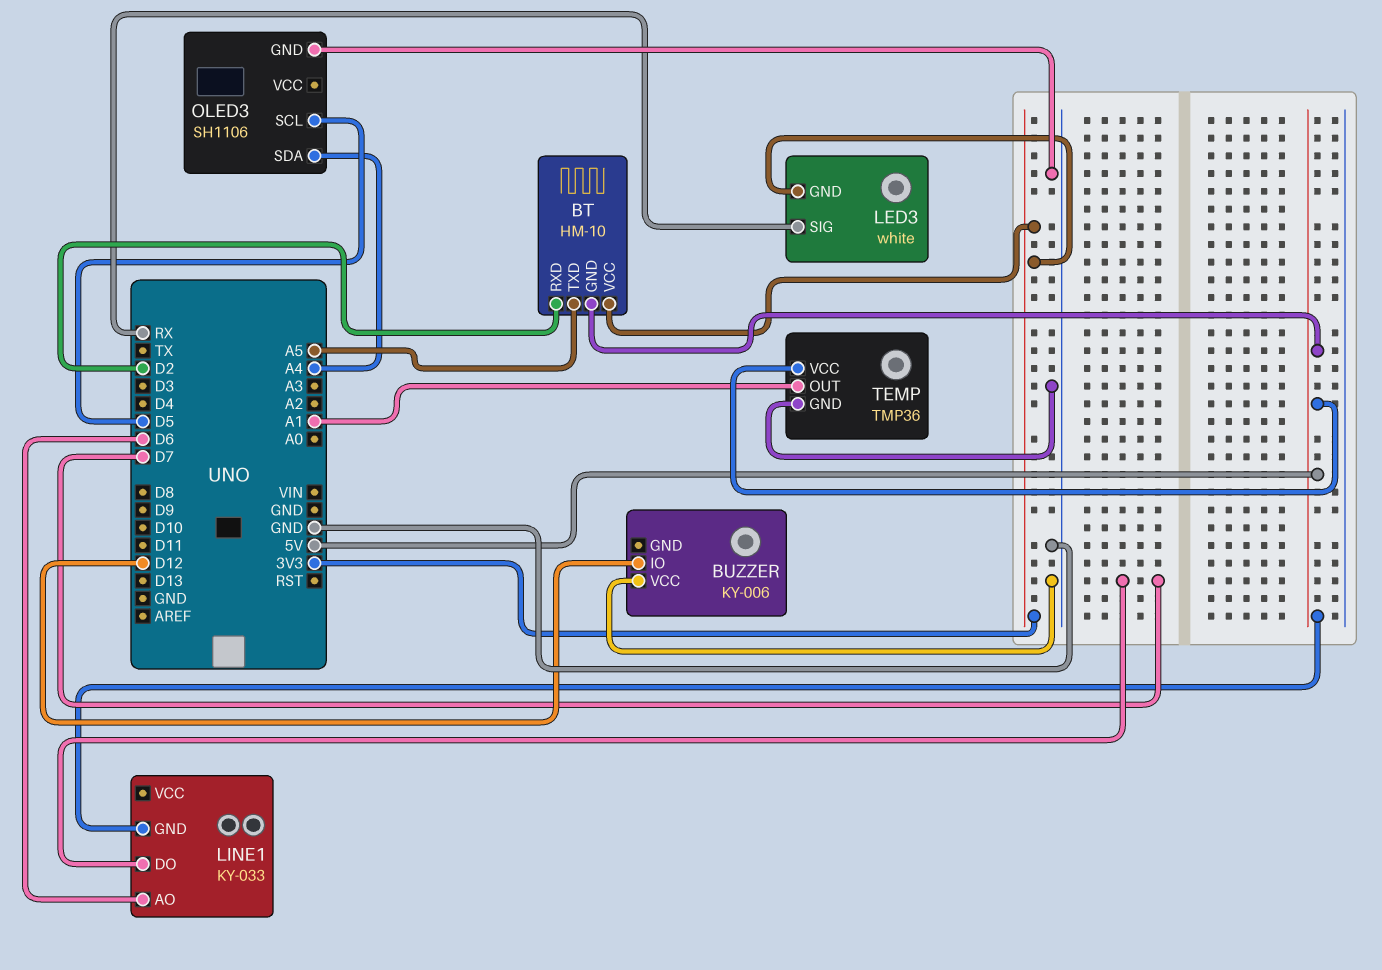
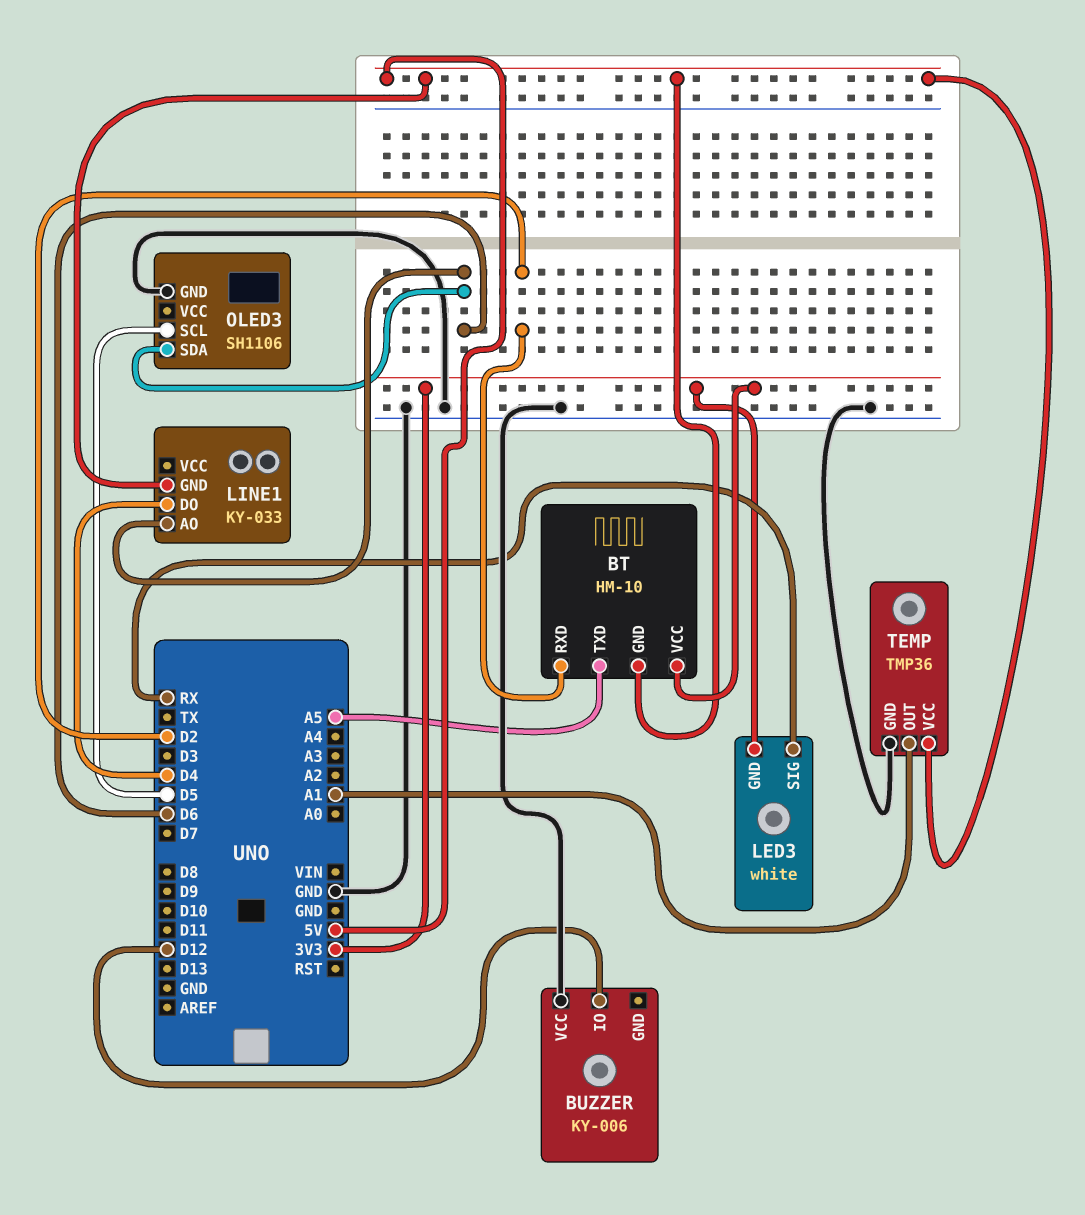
LINE1 pin DO: D7 -> D4
OLED3 pin SDA: A4 -> D6

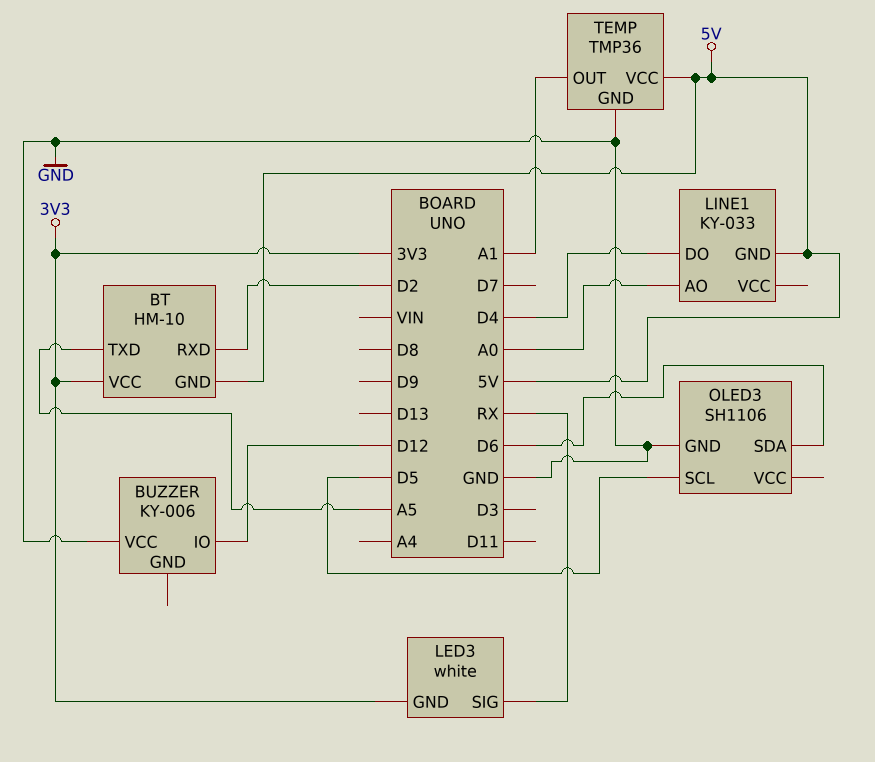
LINE1 pin AO: D6 -> A0

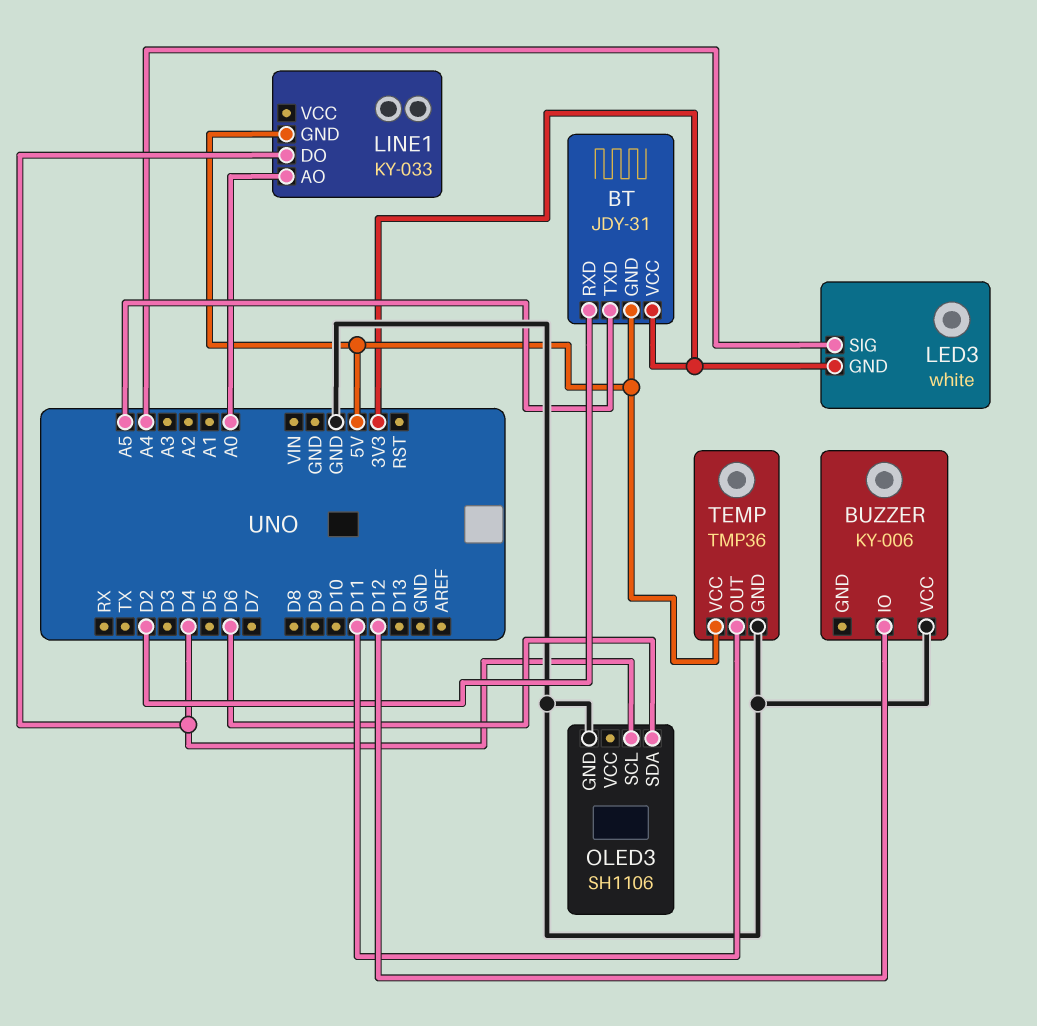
BT: HM-10 -> JDY-31
LED3 pin SIG: RX -> A4
OLED3 pin SCL: D5 -> D4
TEMP pin OUT: A1 -> D11

